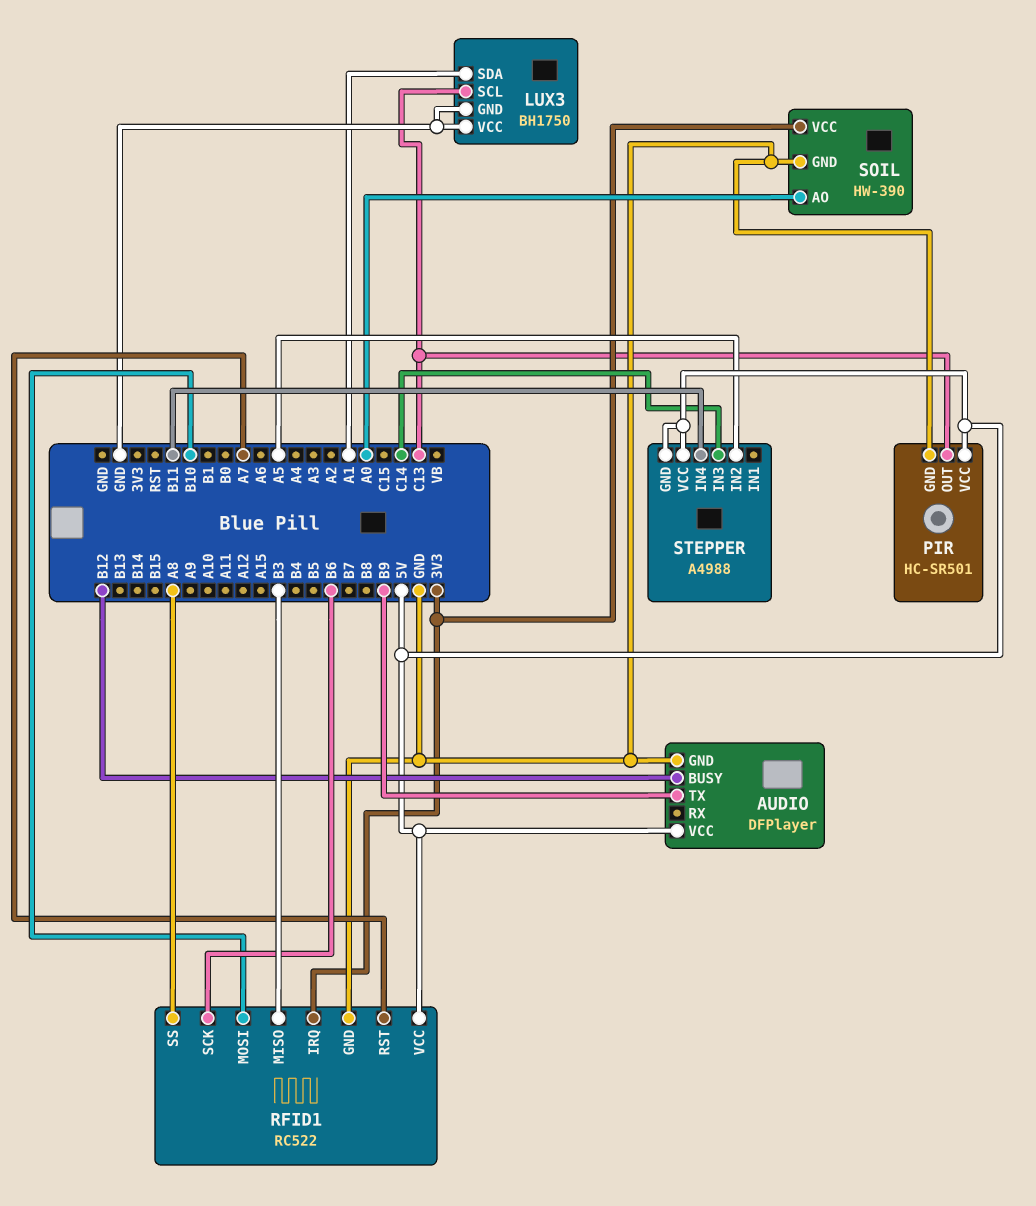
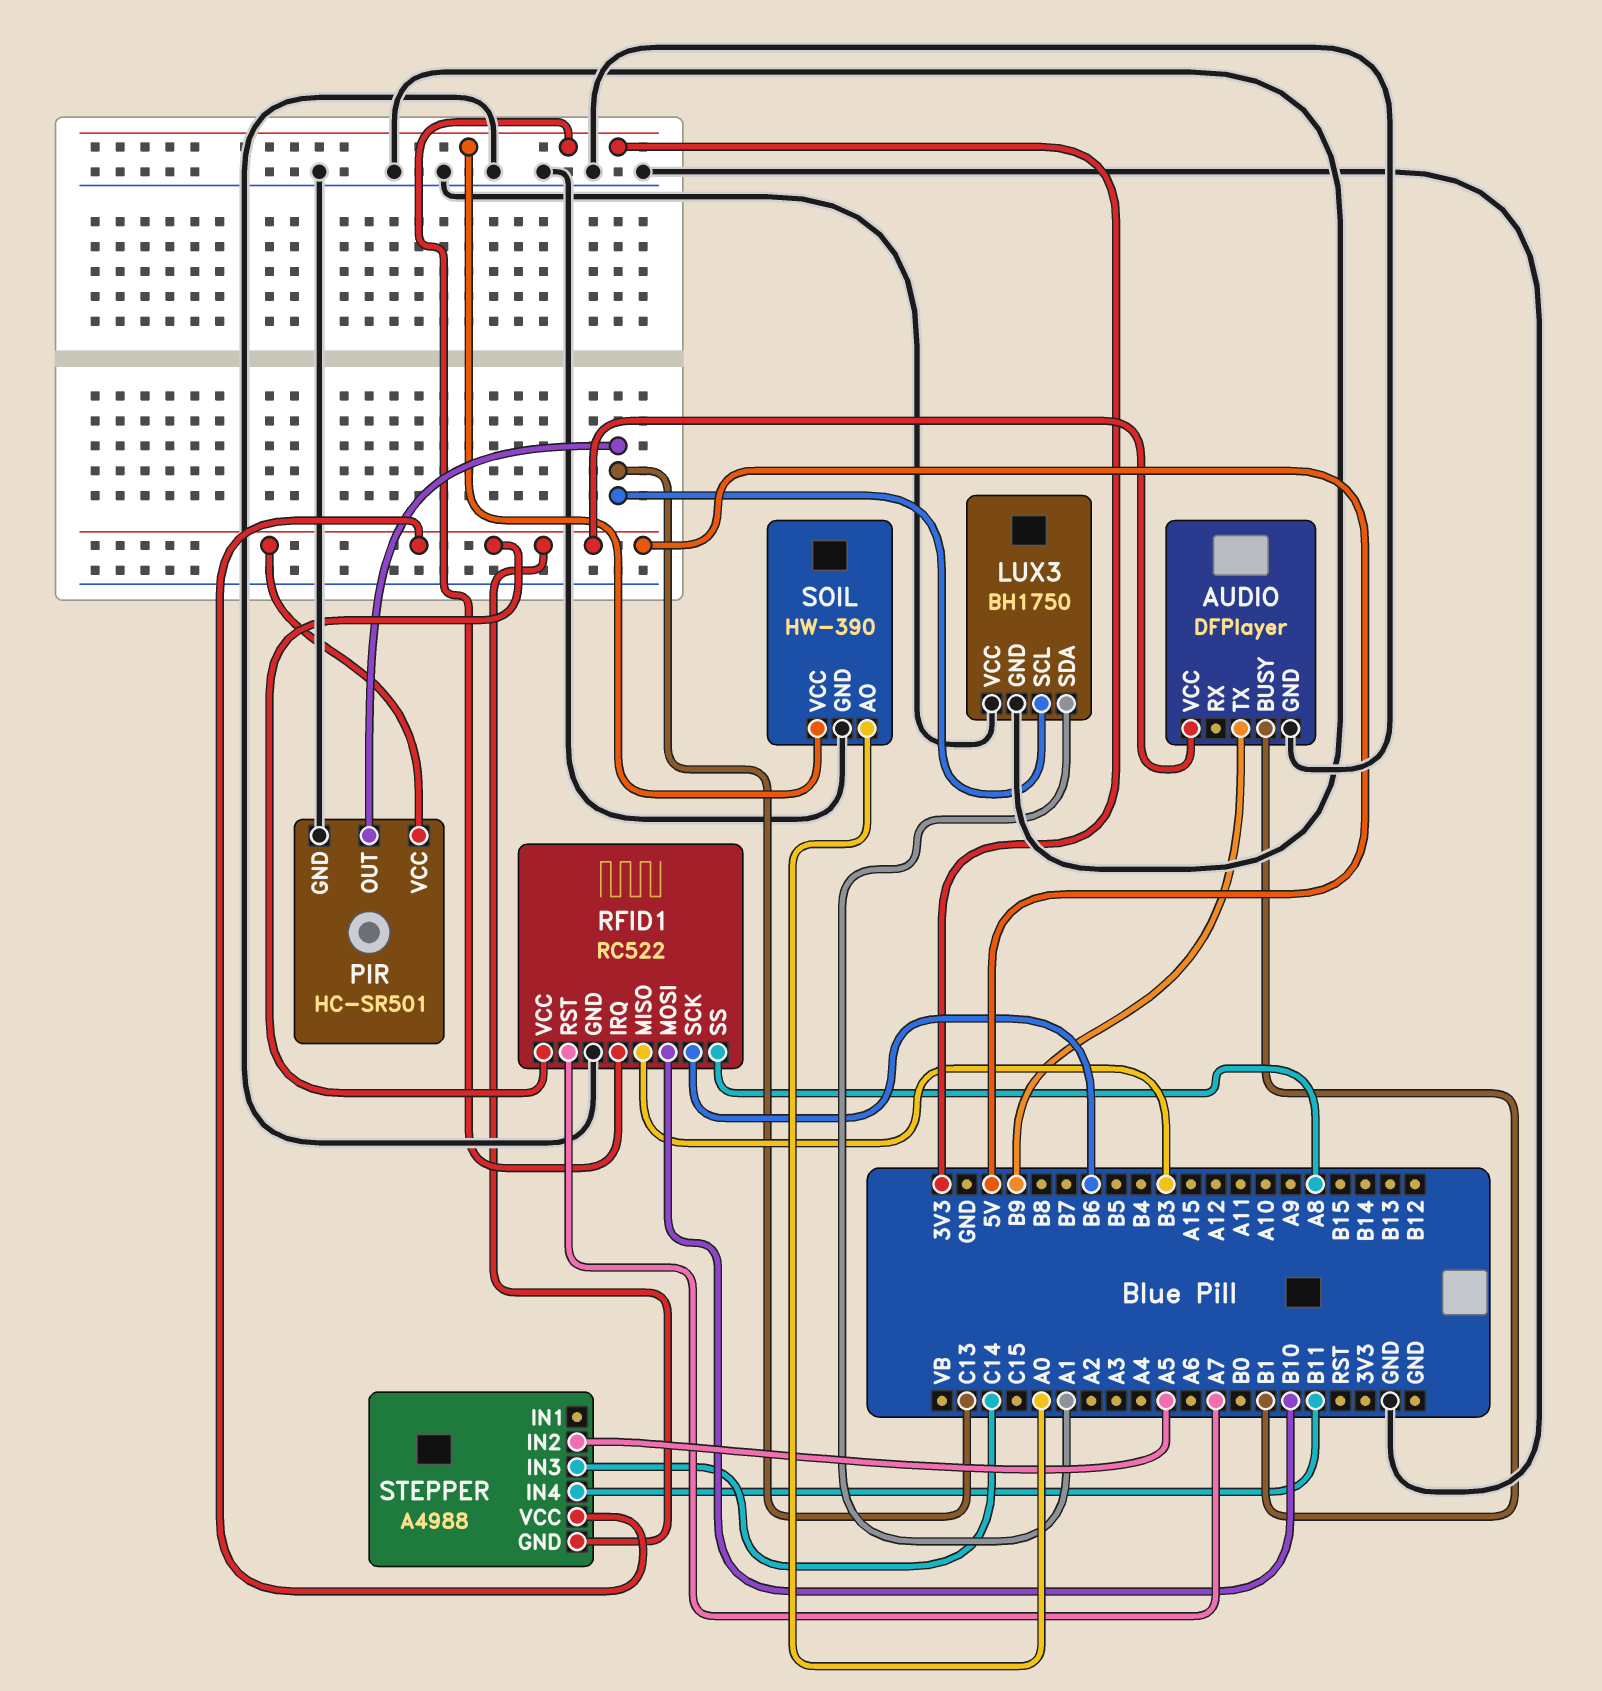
AUDIO pin BUSY: B12 -> B1

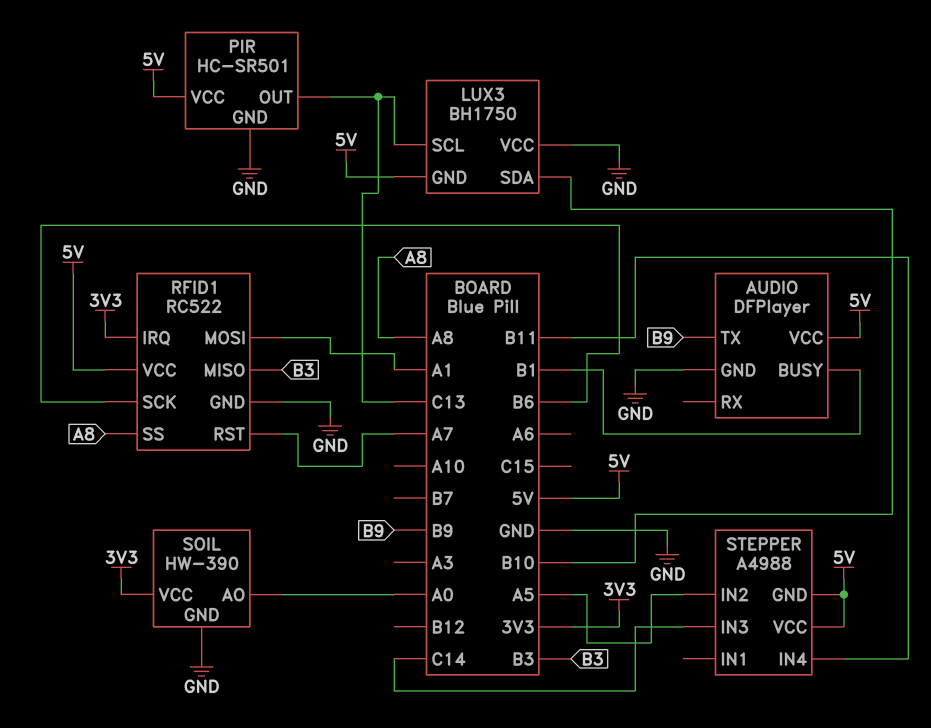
LUX3 pin GND: GND -> 5V
LUX3 pin SDA: A1 -> B10
RFID1 pin MOSI: B10 -> A1

